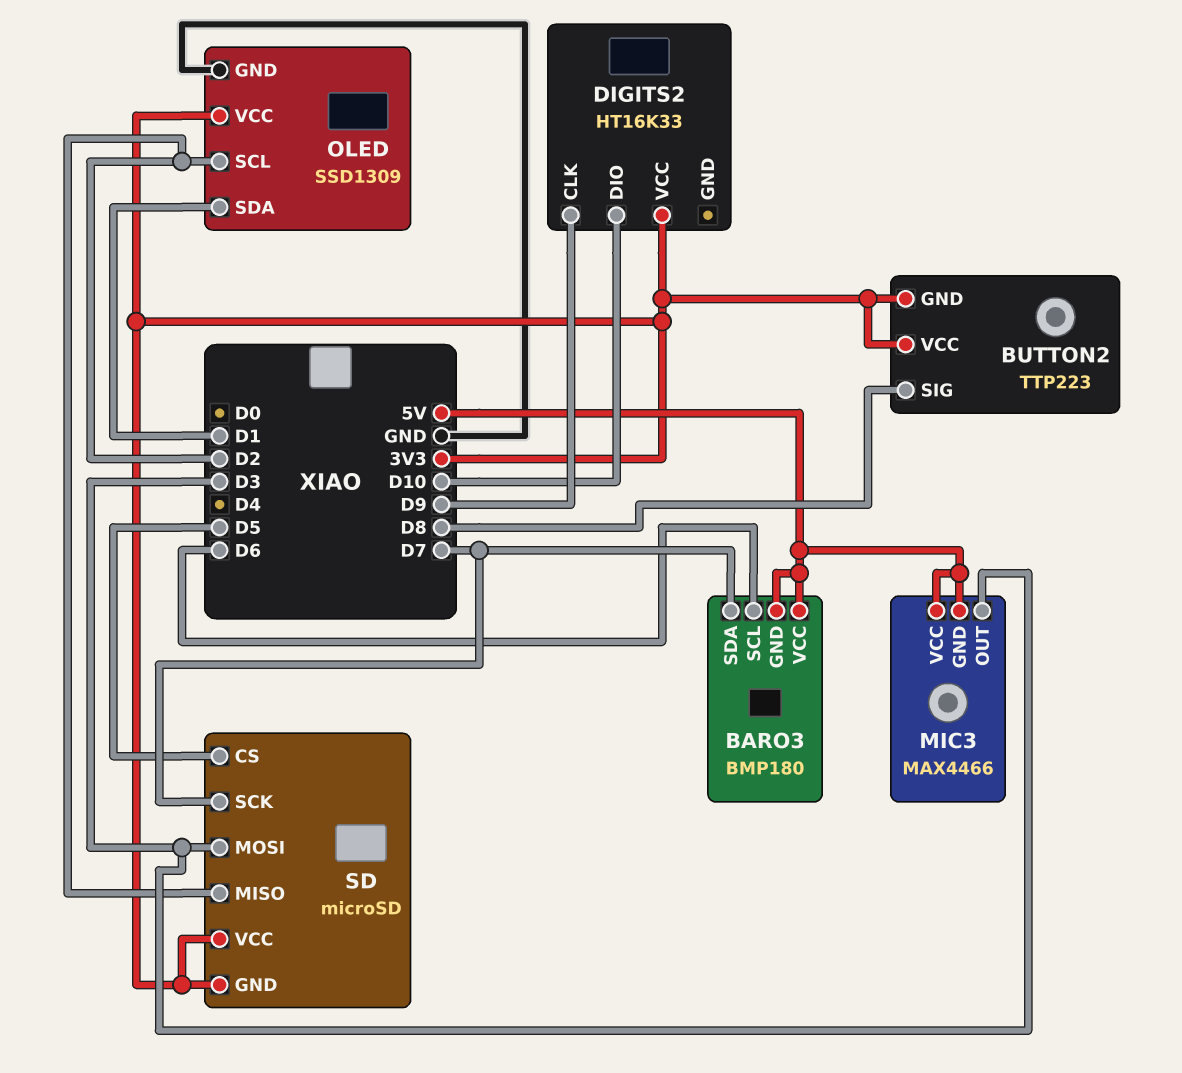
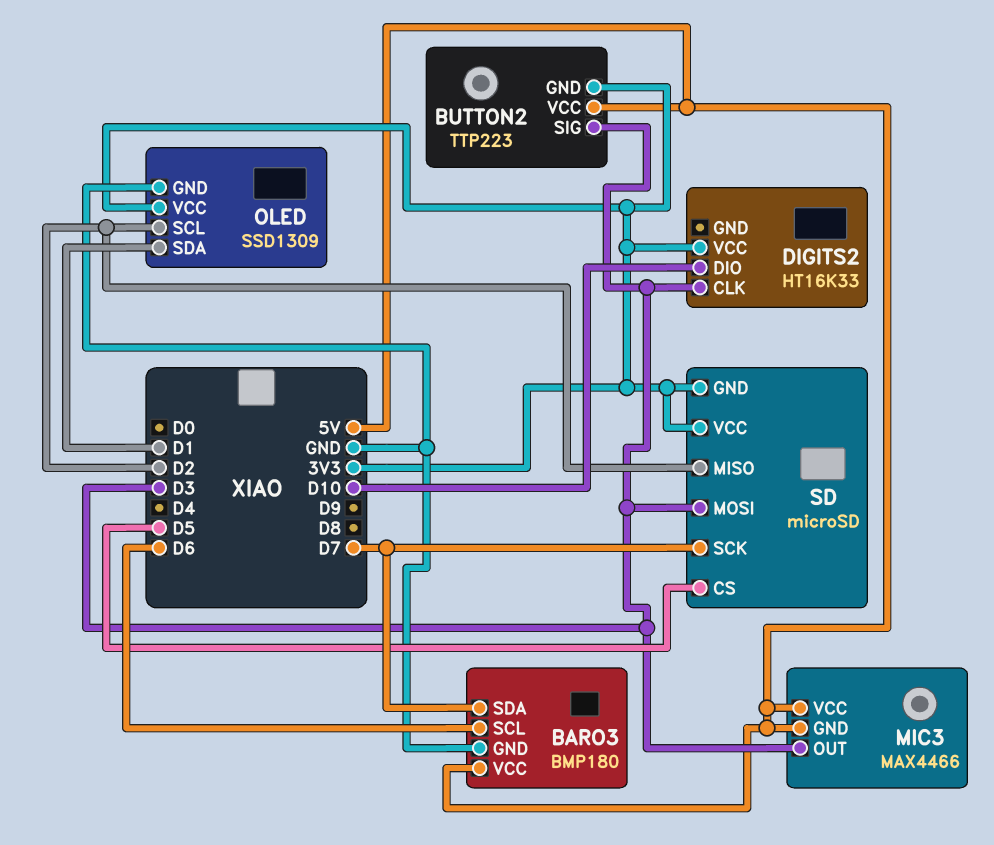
BARO3 pin GND: 5V -> GND
BUTTON2 pin SIG: D8 -> D3
BUTTON2 pin VCC: 3V3 -> 5V
DIGITS2 pin CLK: D9 -> D3

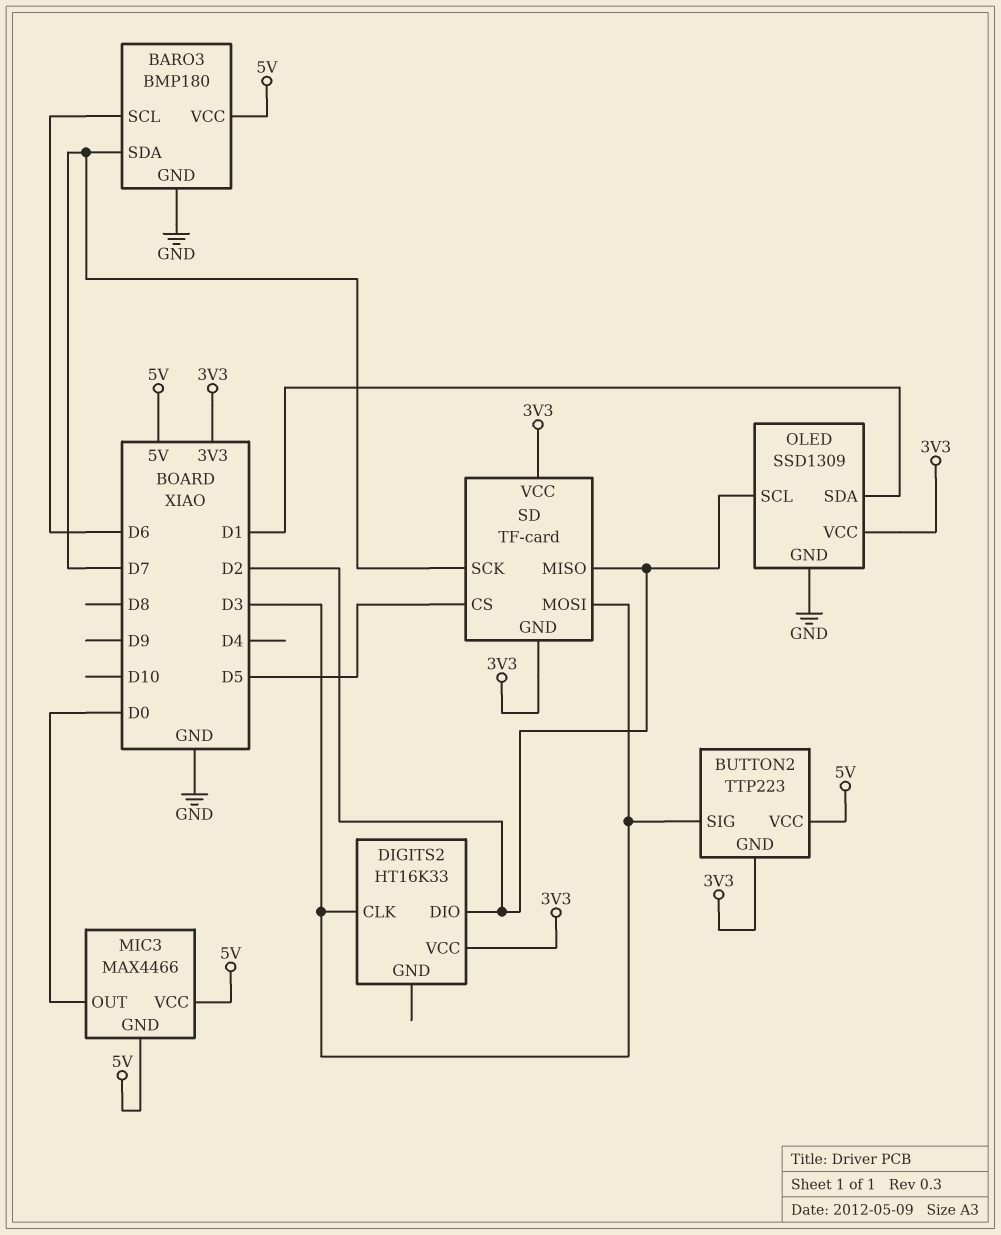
DIGITS2 pin DIO: D10 -> D2
MIC3 pin OUT: D3 -> D0
SD: microSD -> TF-card

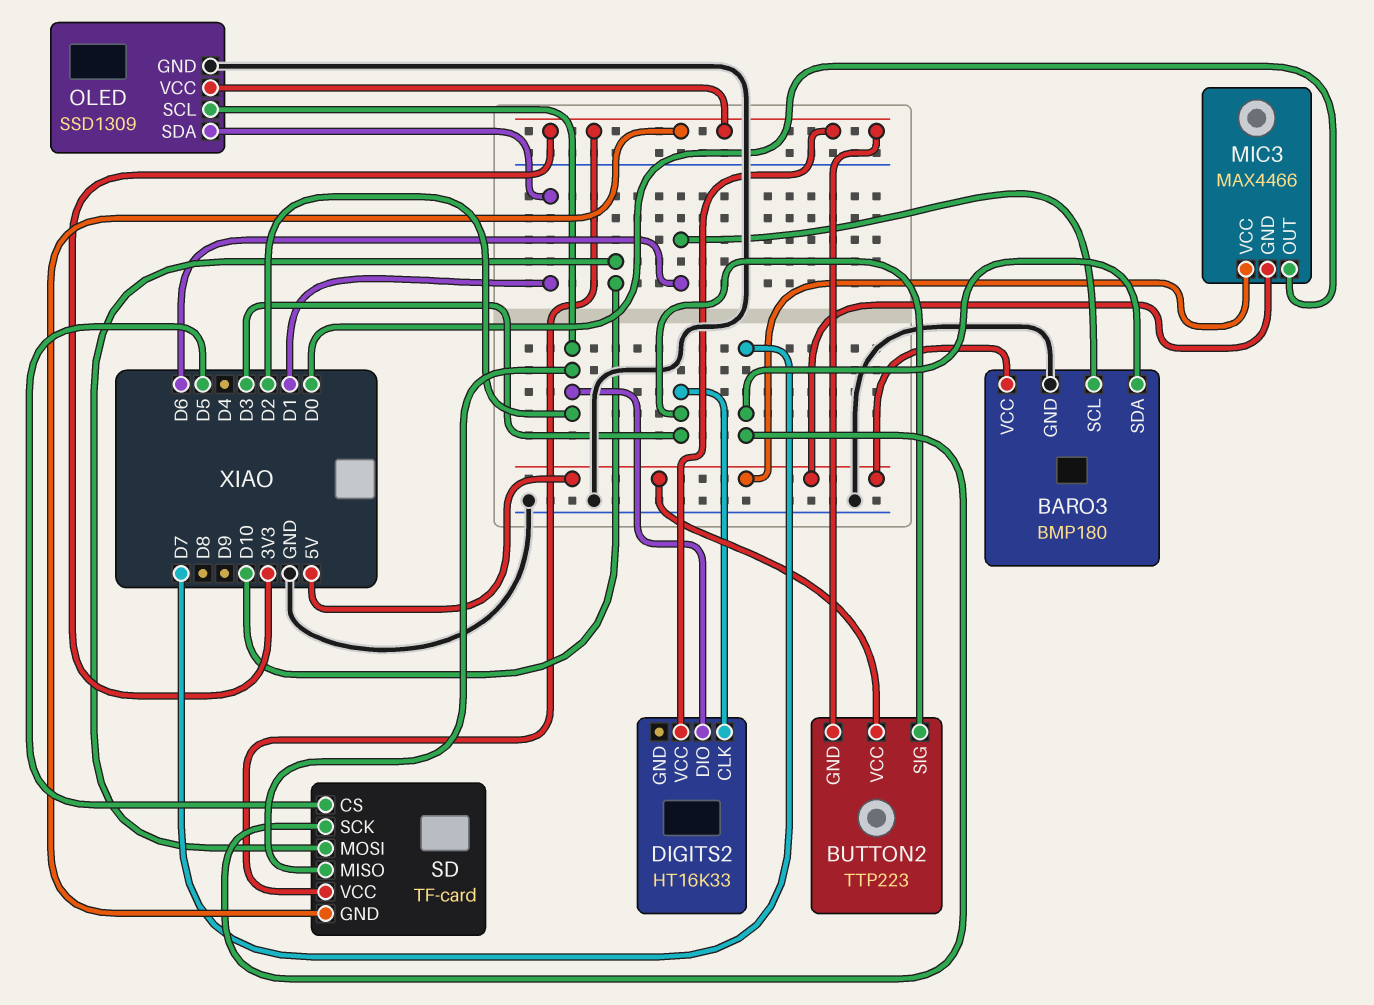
SD pin MOSI: D3 -> D10

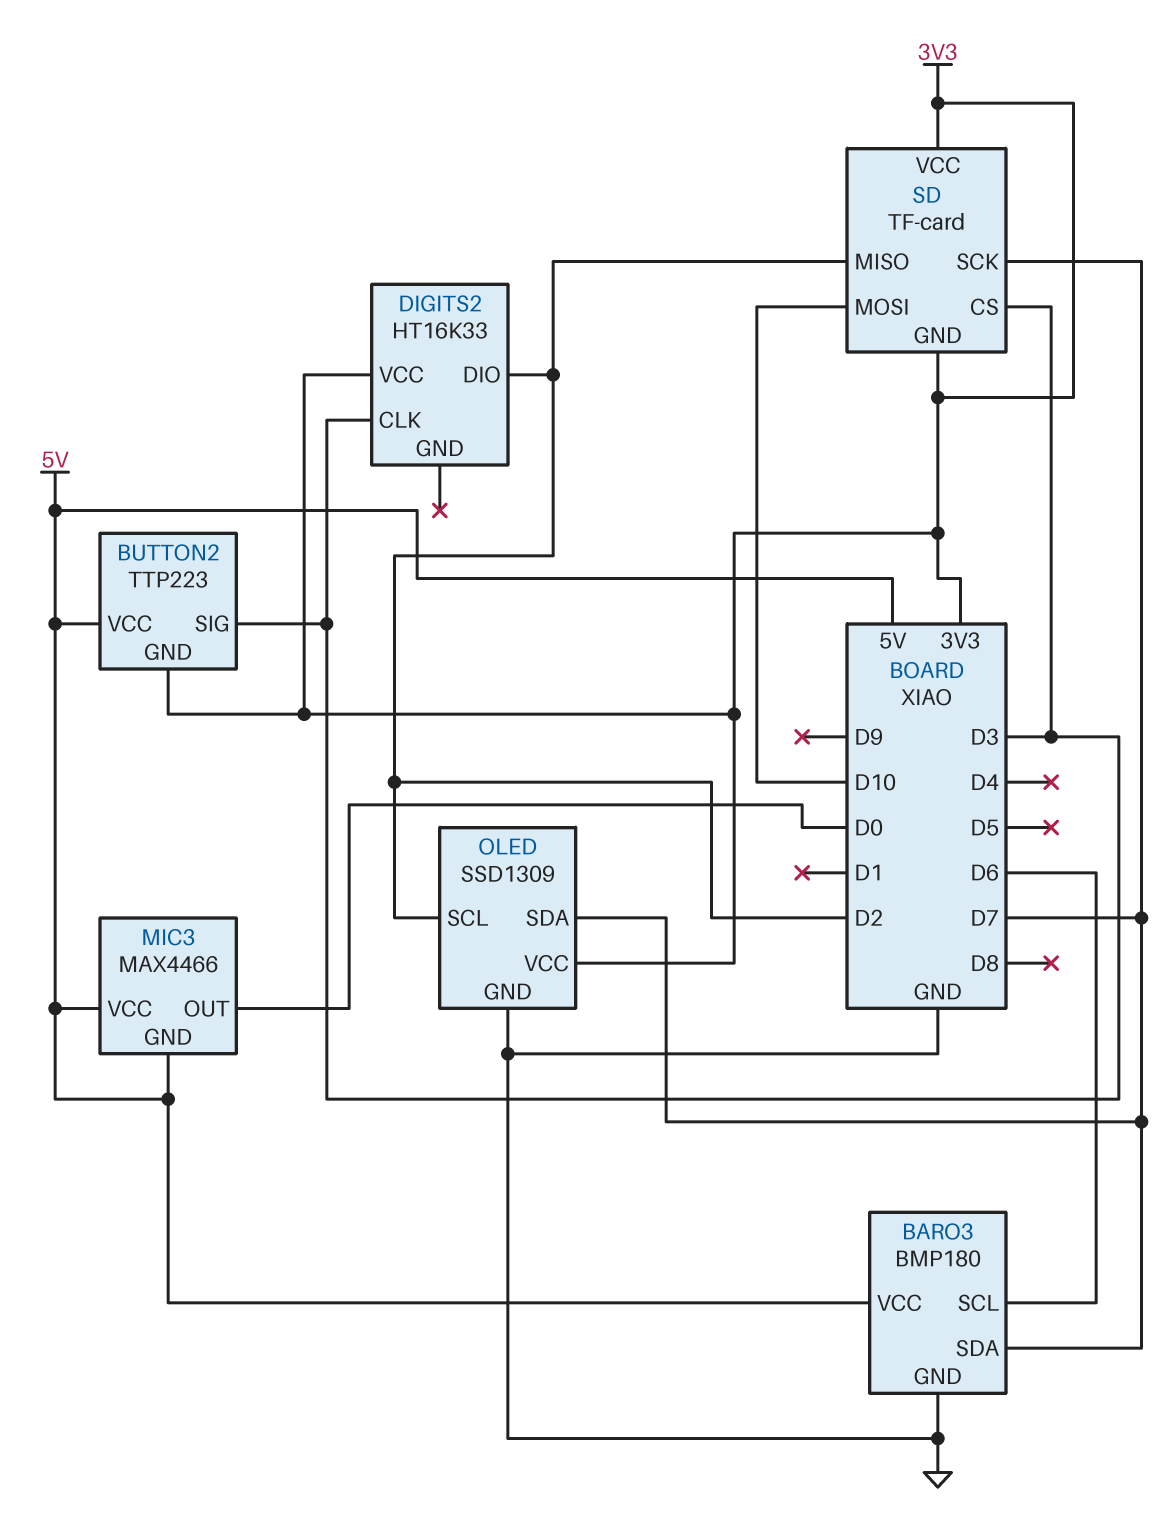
OLED pin SDA: D1 -> D7
SD pin CS: D5 -> D3

